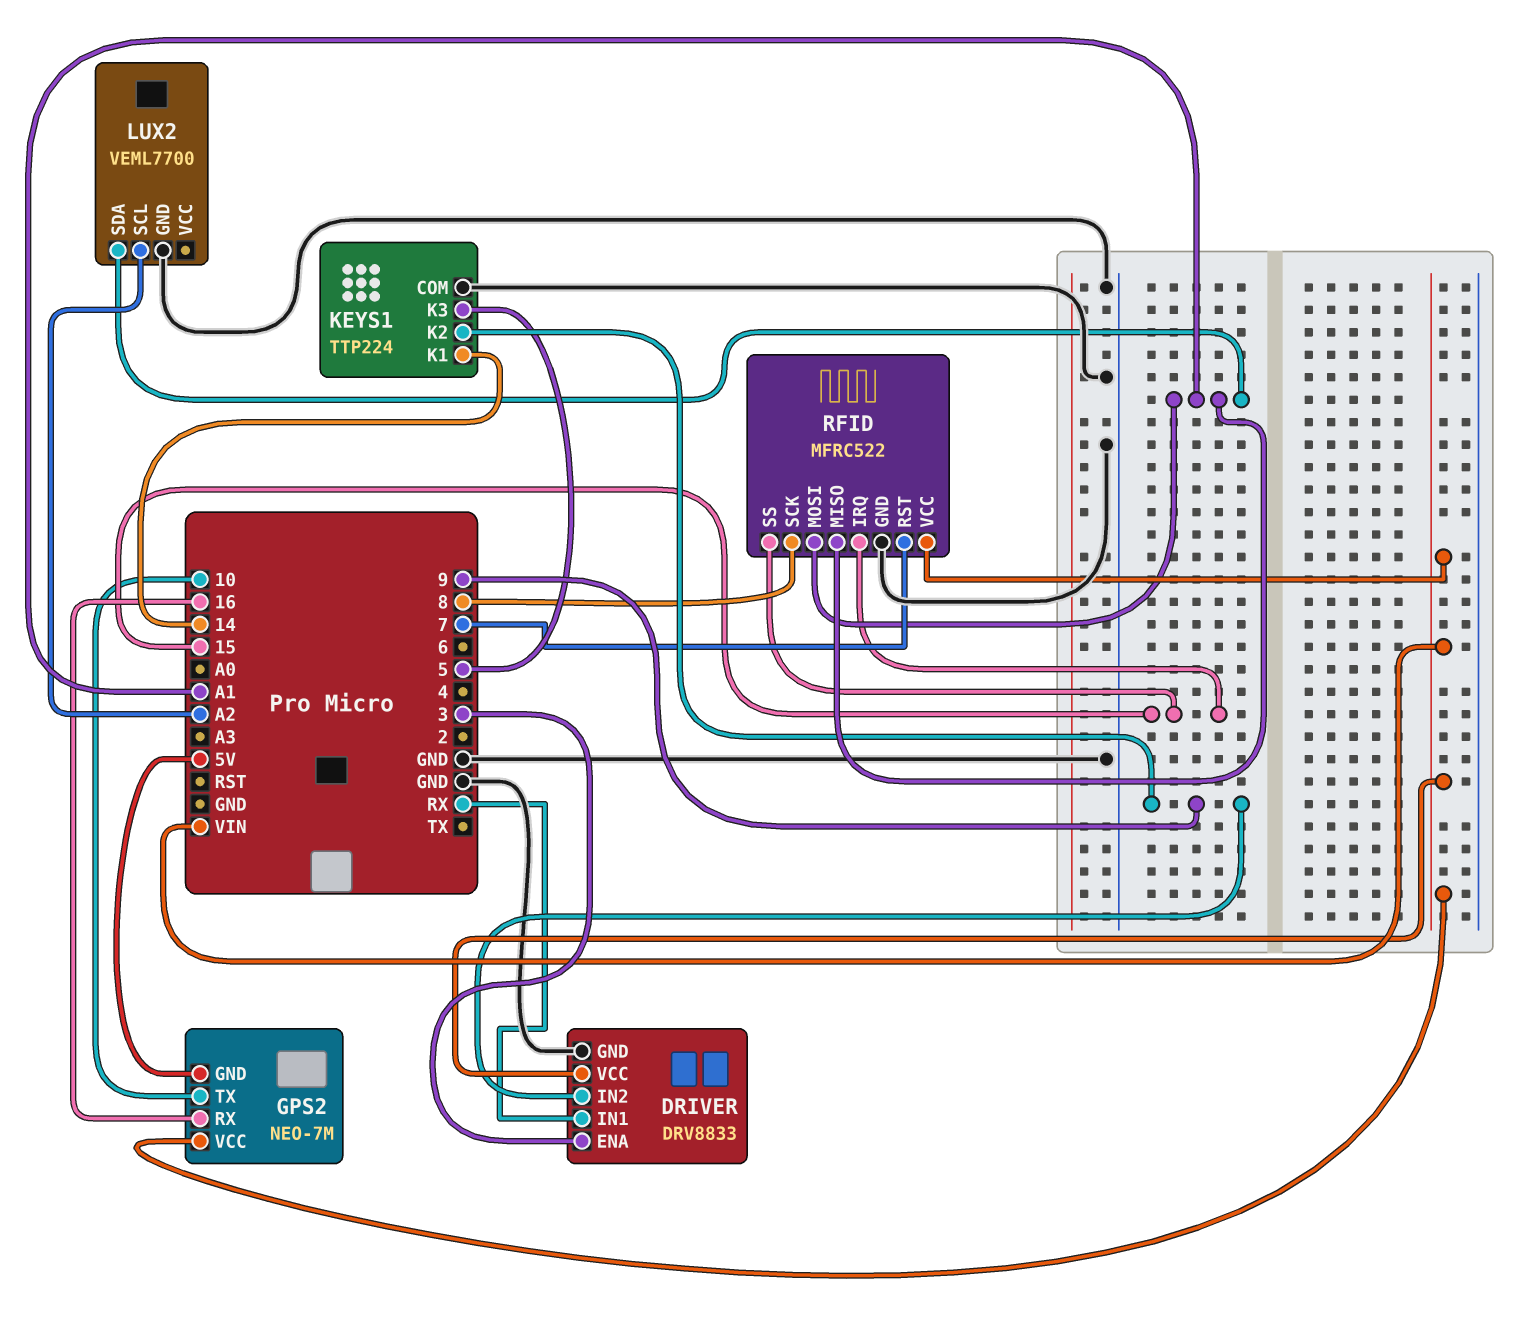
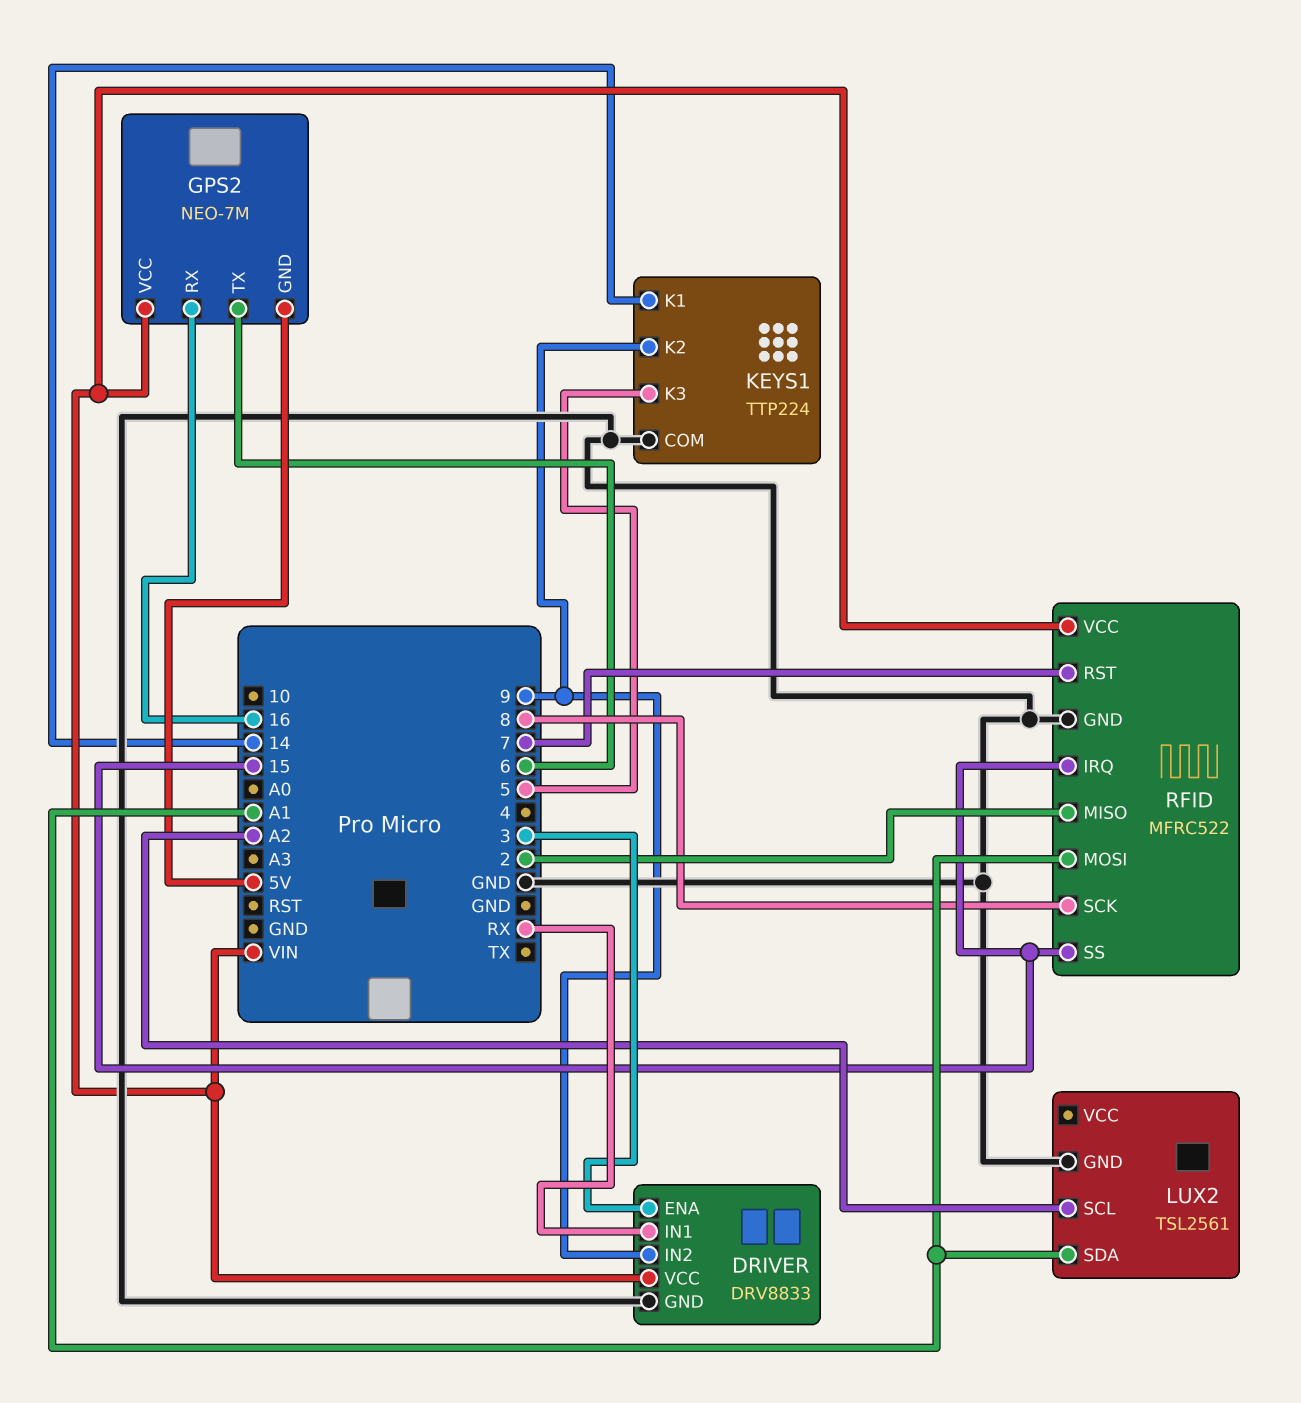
GPS2 pin TX: 10 -> 6
LUX2: VEML7700 -> TSL2561
RFID pin MISO: A1 -> 2

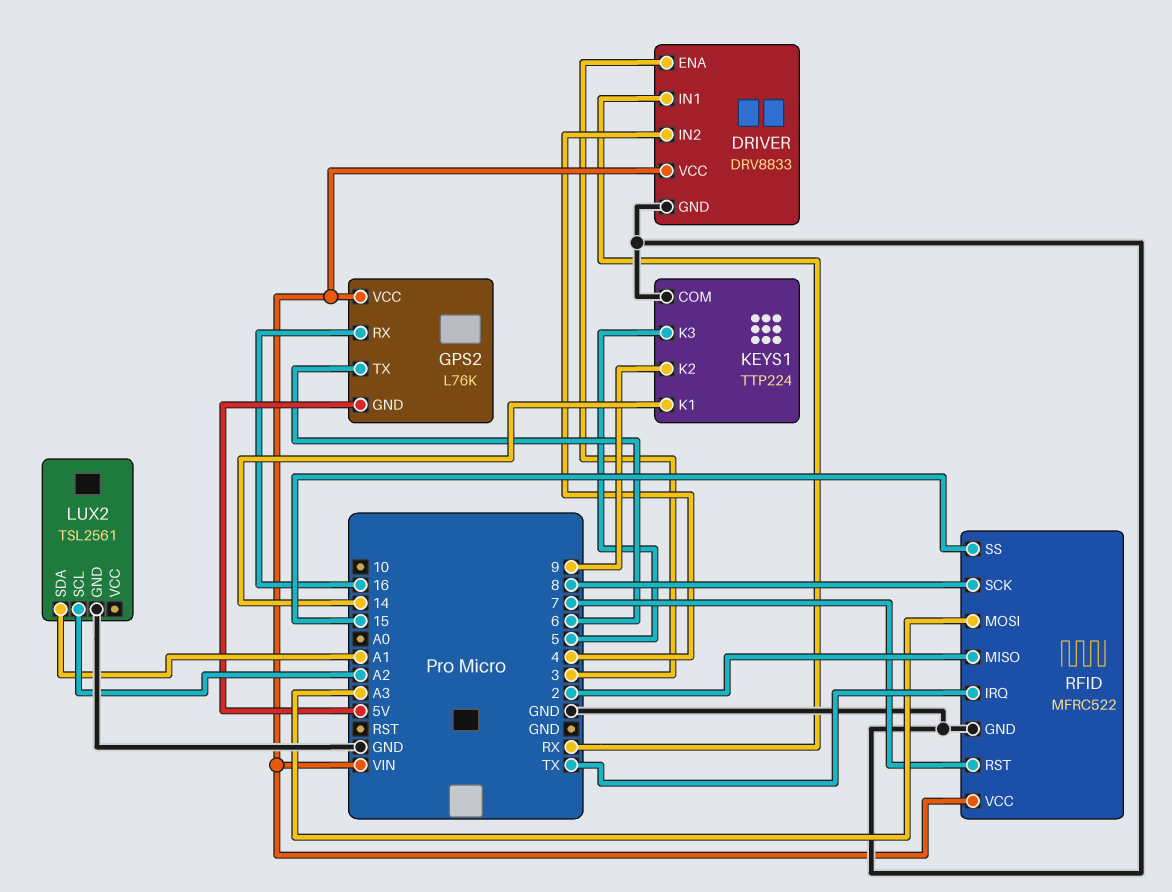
DRIVER pin IN2: 9 -> 4
GPS2: NEO-7M -> L76K
RFID pin IRQ: 15 -> TX
RFID pin MOSI: A1 -> A3

